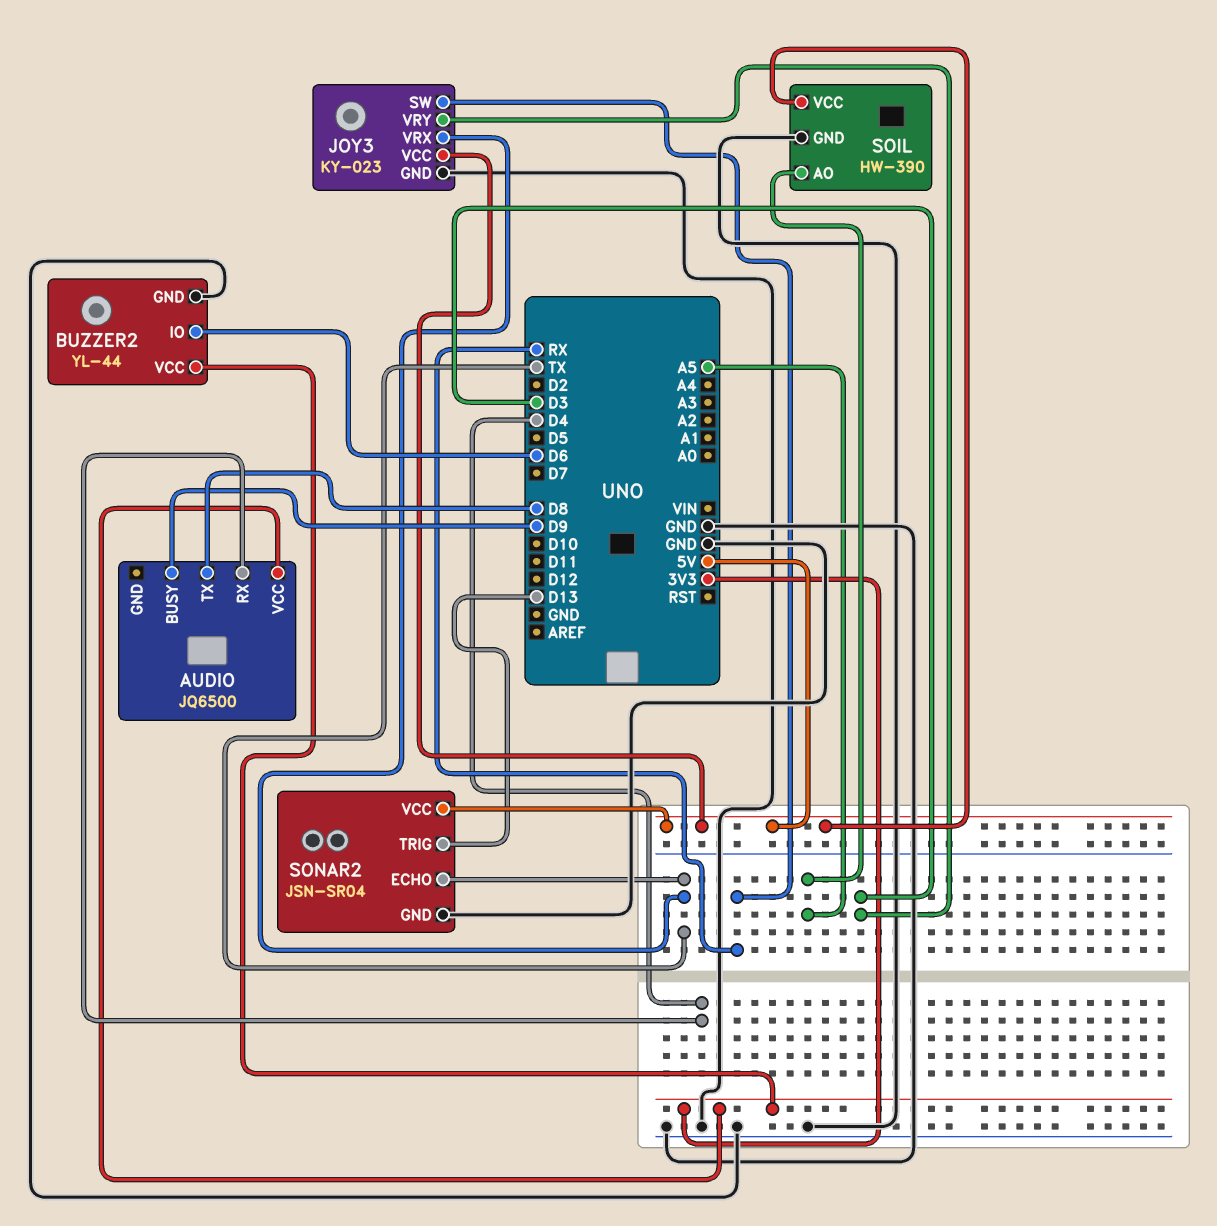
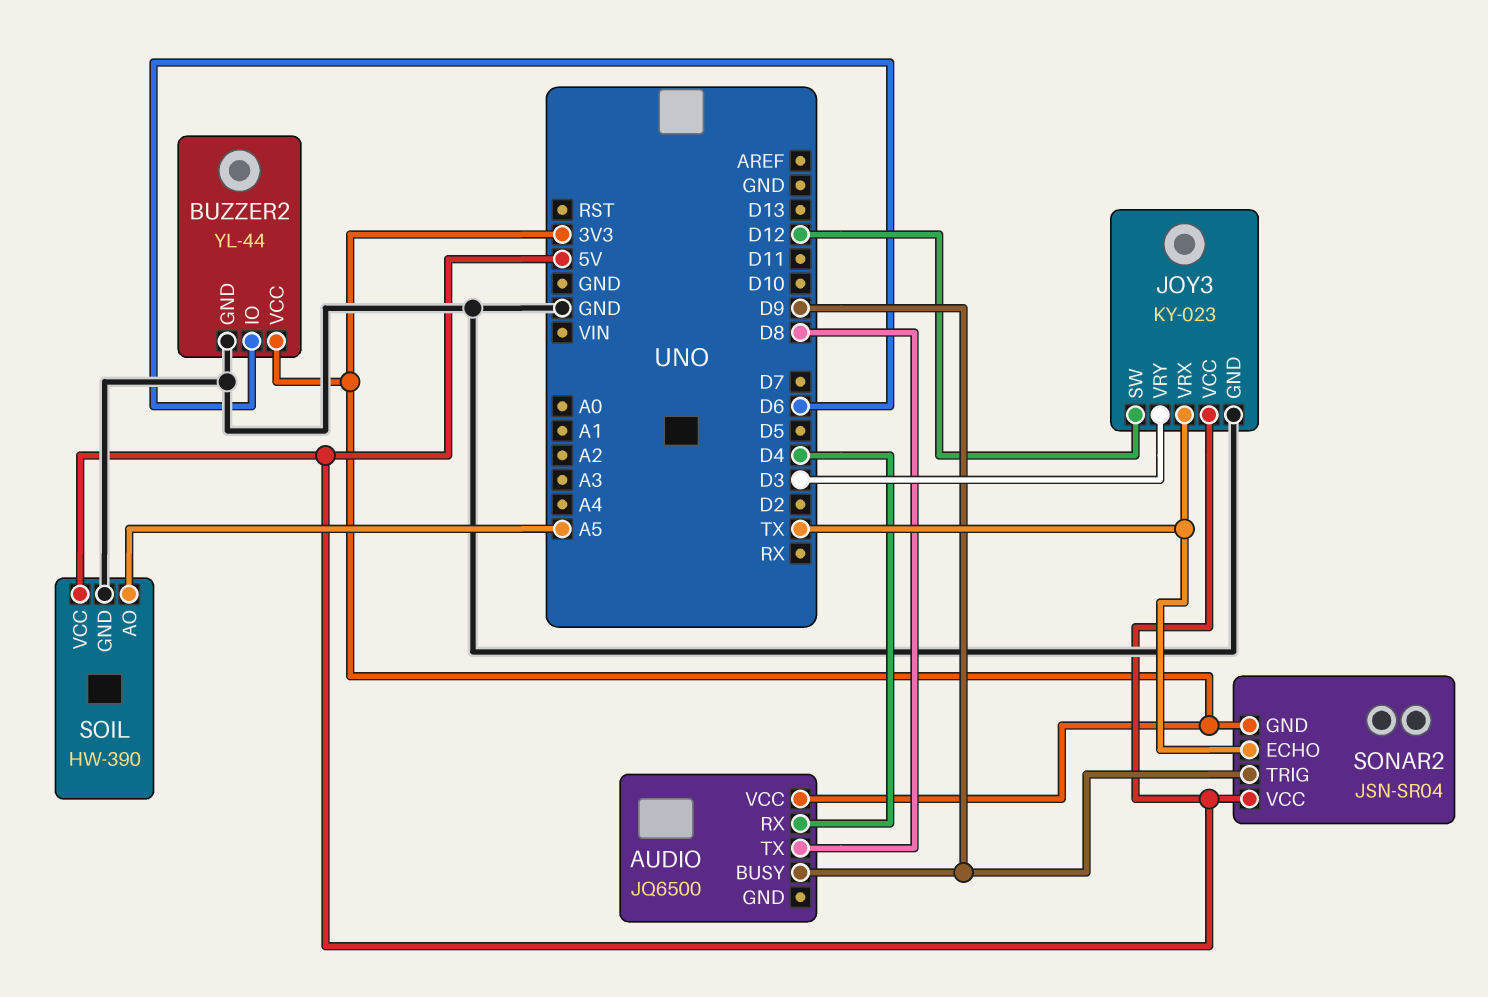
JOY3 pin SW: RX -> D12
SONAR2 pin GND: GND -> 3V3
SONAR2 pin TRIG: D13 -> D9

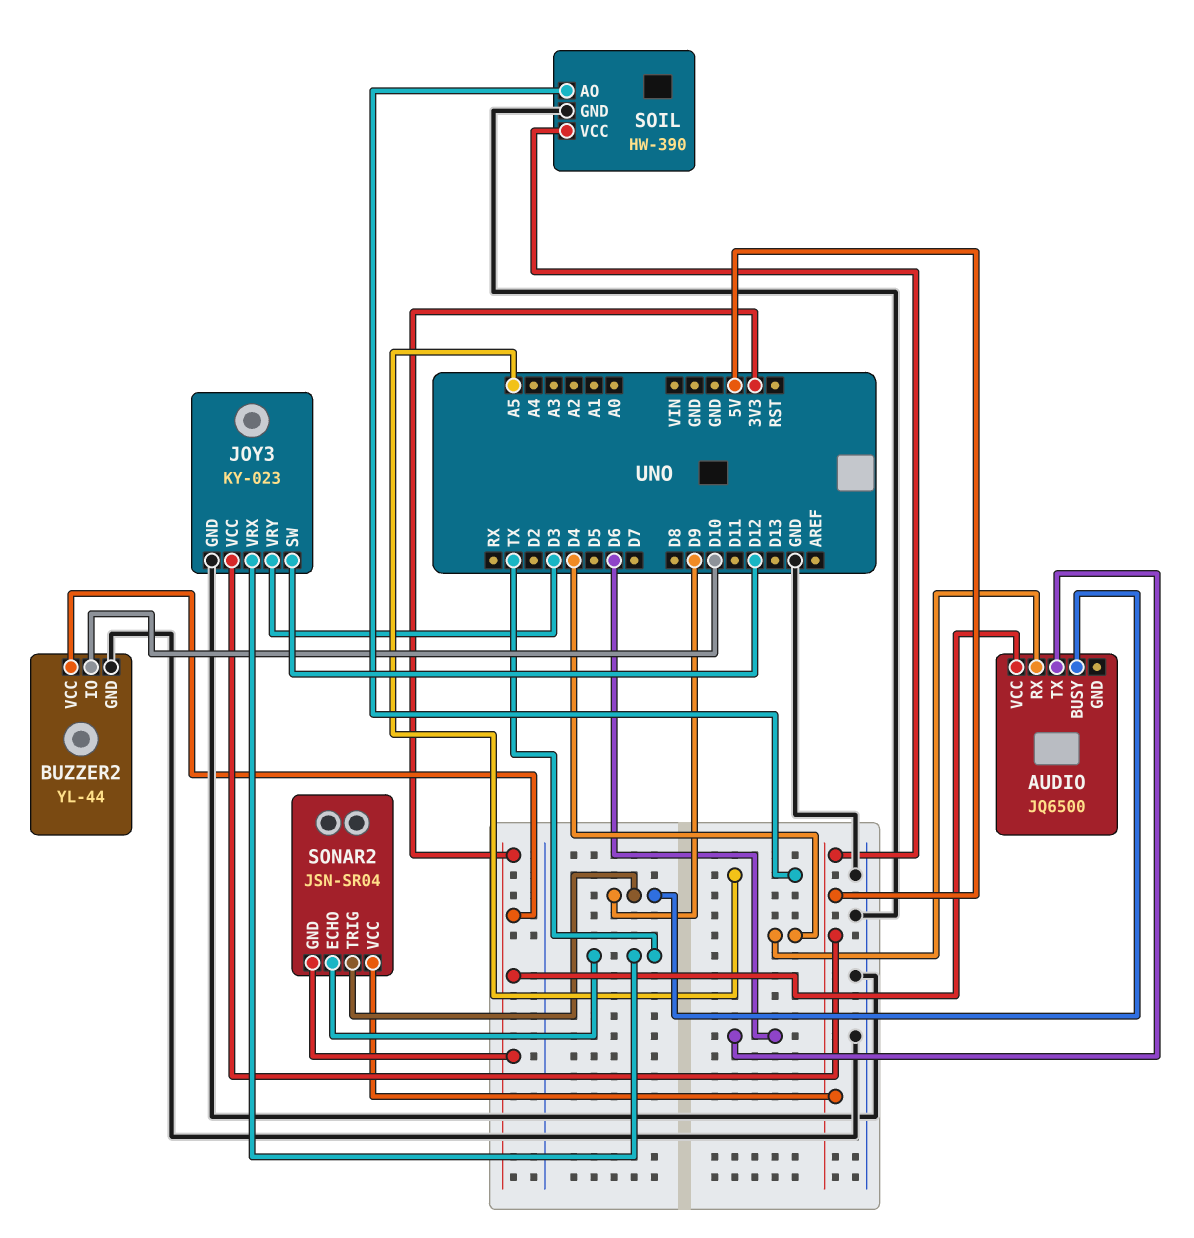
AUDIO pin TX: D8 -> D6
BUZZER2 pin IO: D6 -> D10

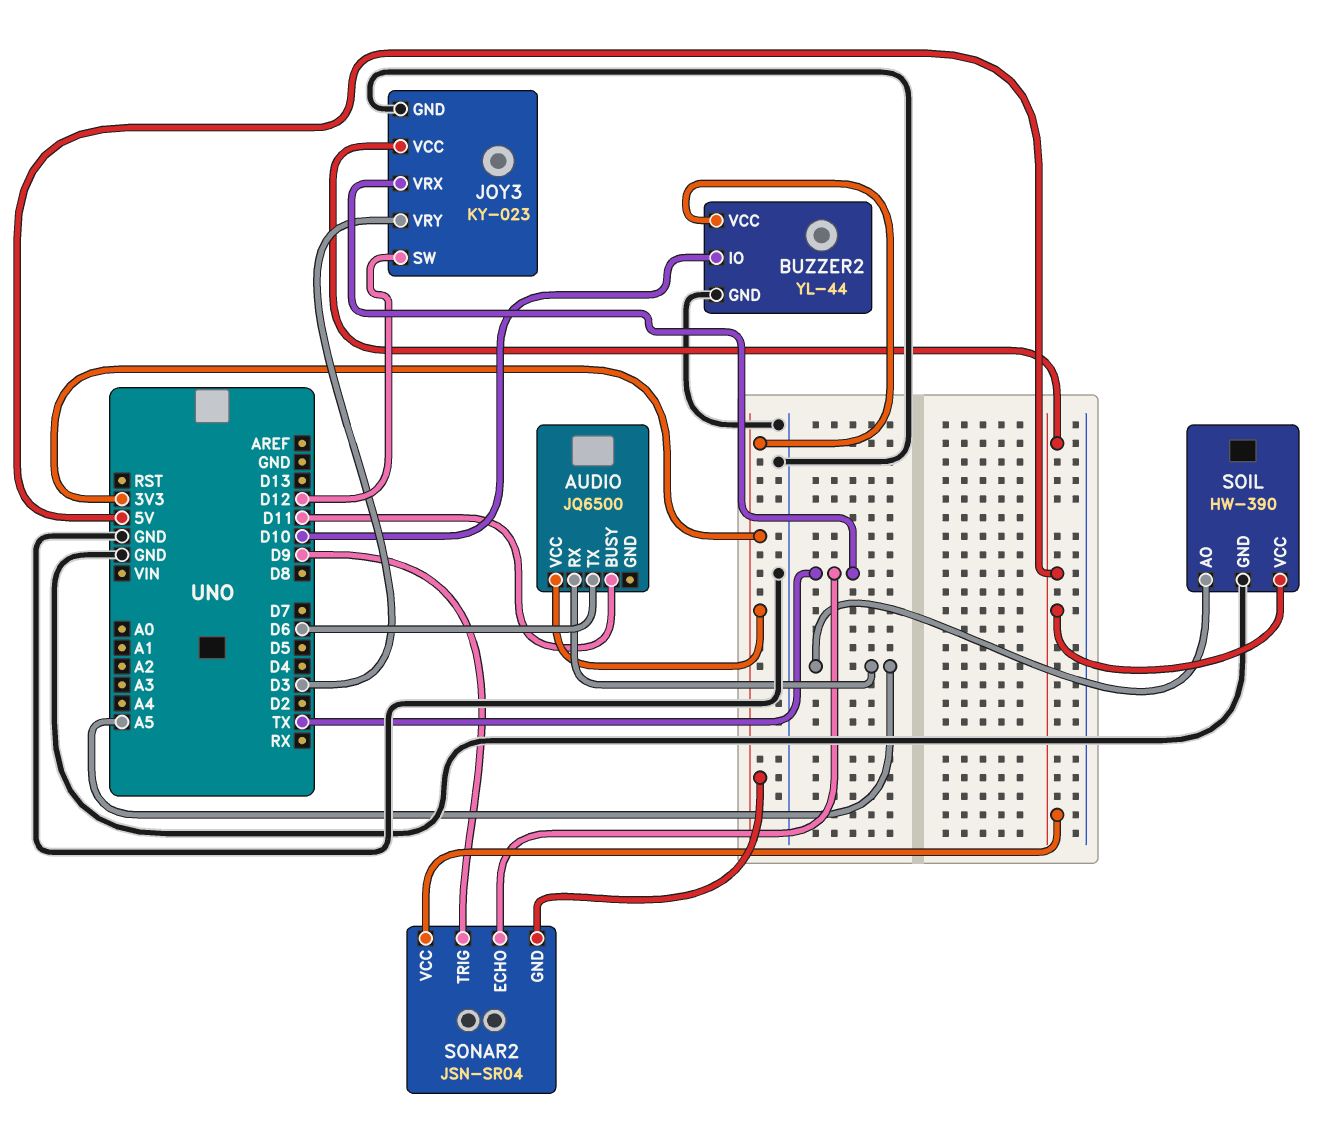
AUDIO pin BUSY: D9 -> D11
AUDIO pin RX: D4 -> A5

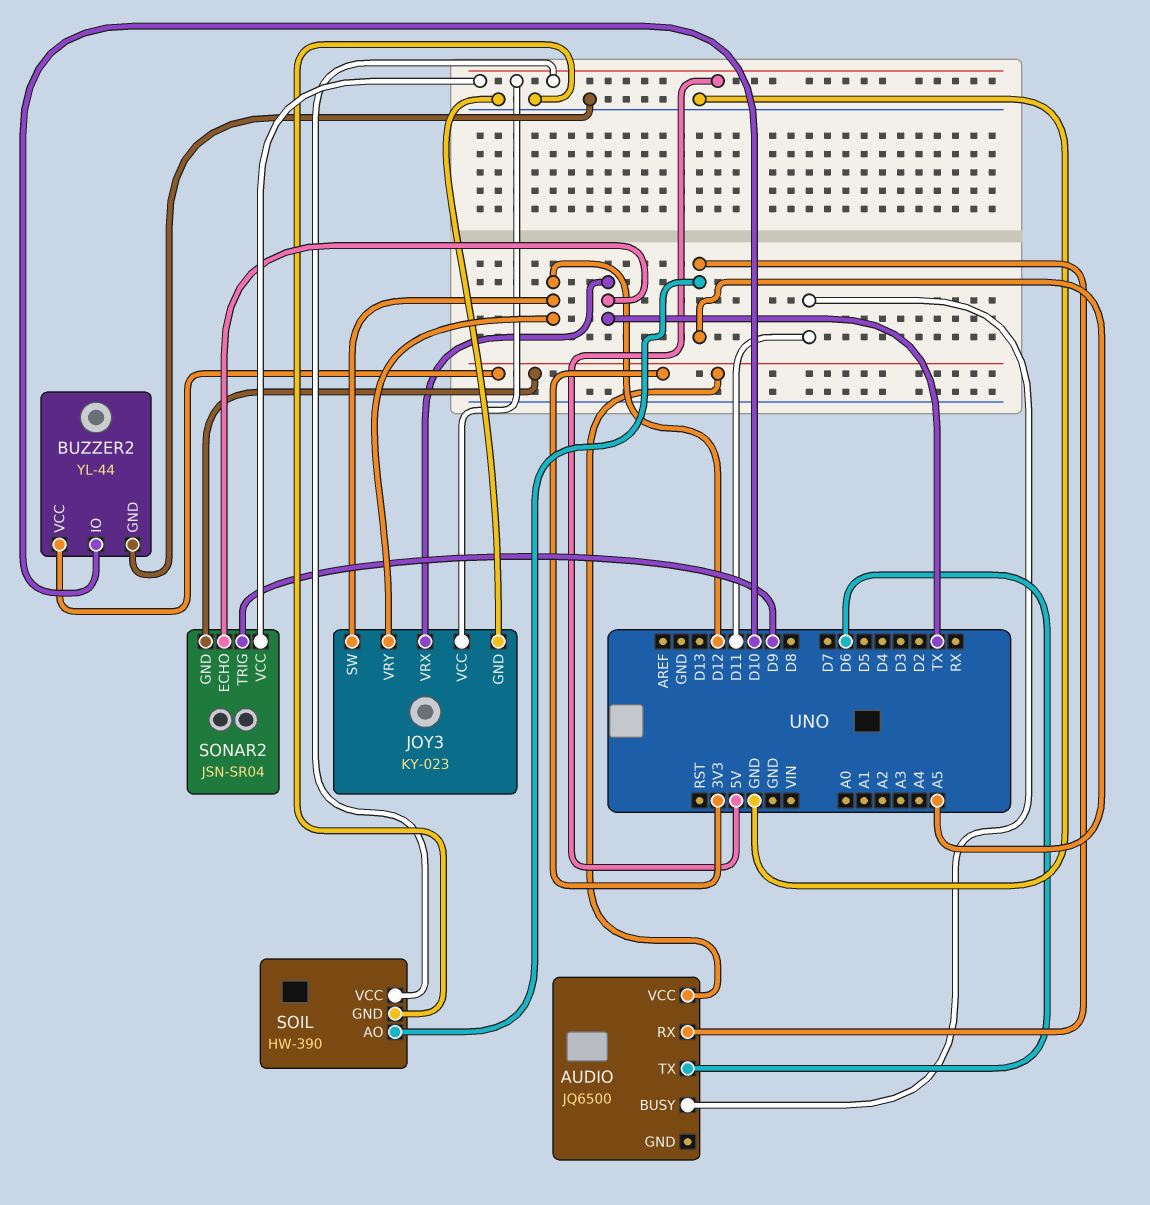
JOY3 pin VRY: D3 -> D12

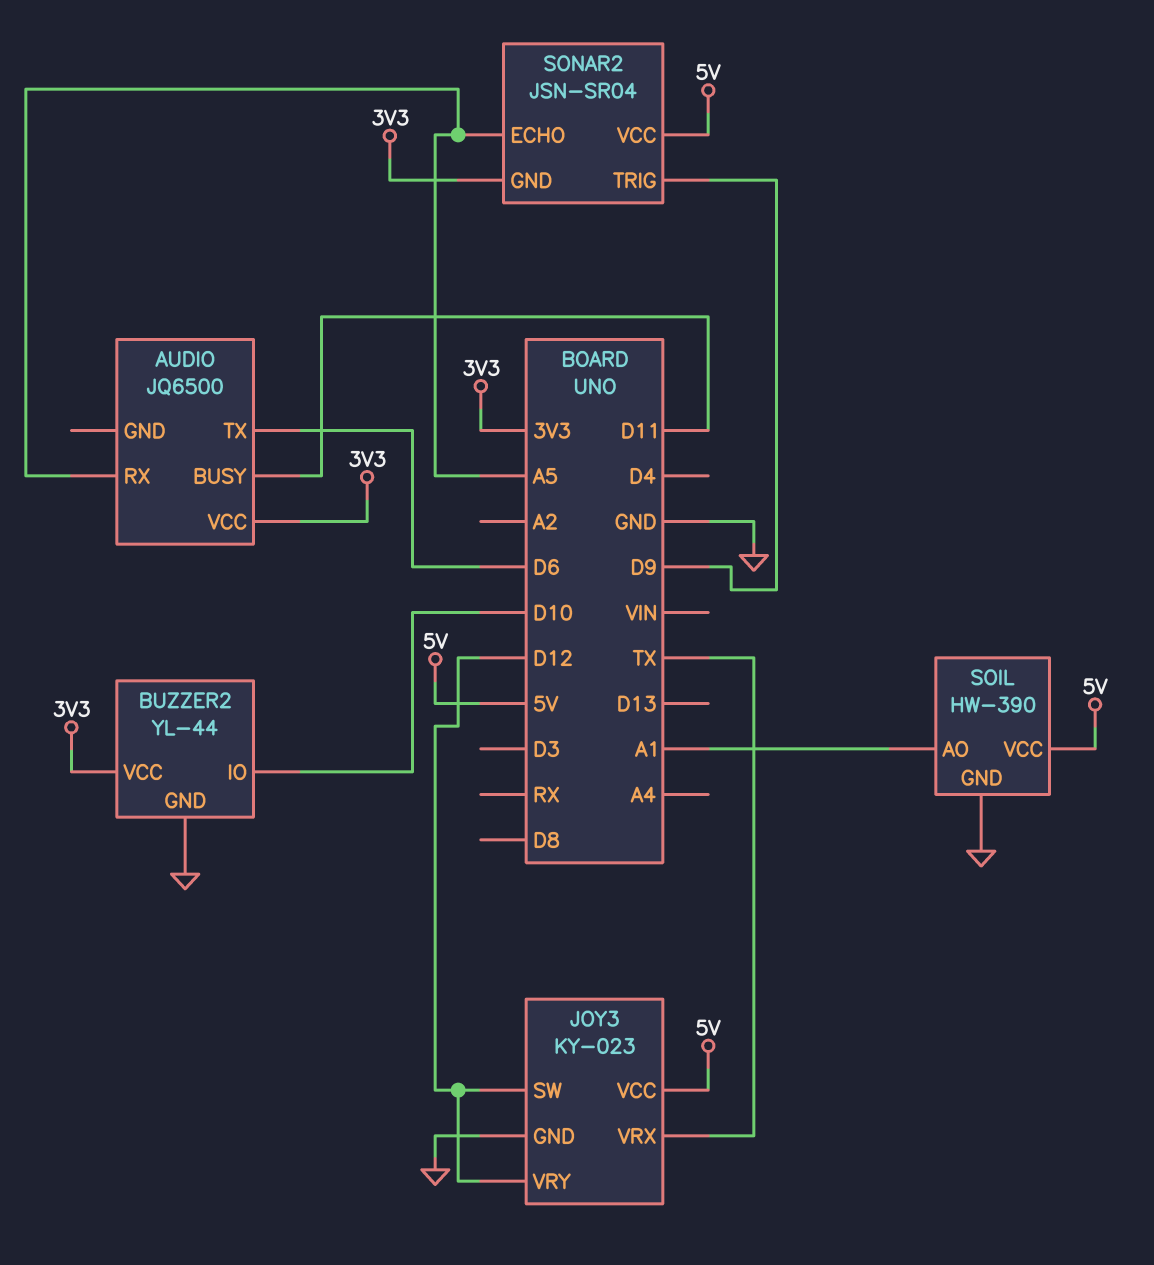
SOIL pin AO: A5 -> A1
SONAR2 pin ECHO: TX -> A5

